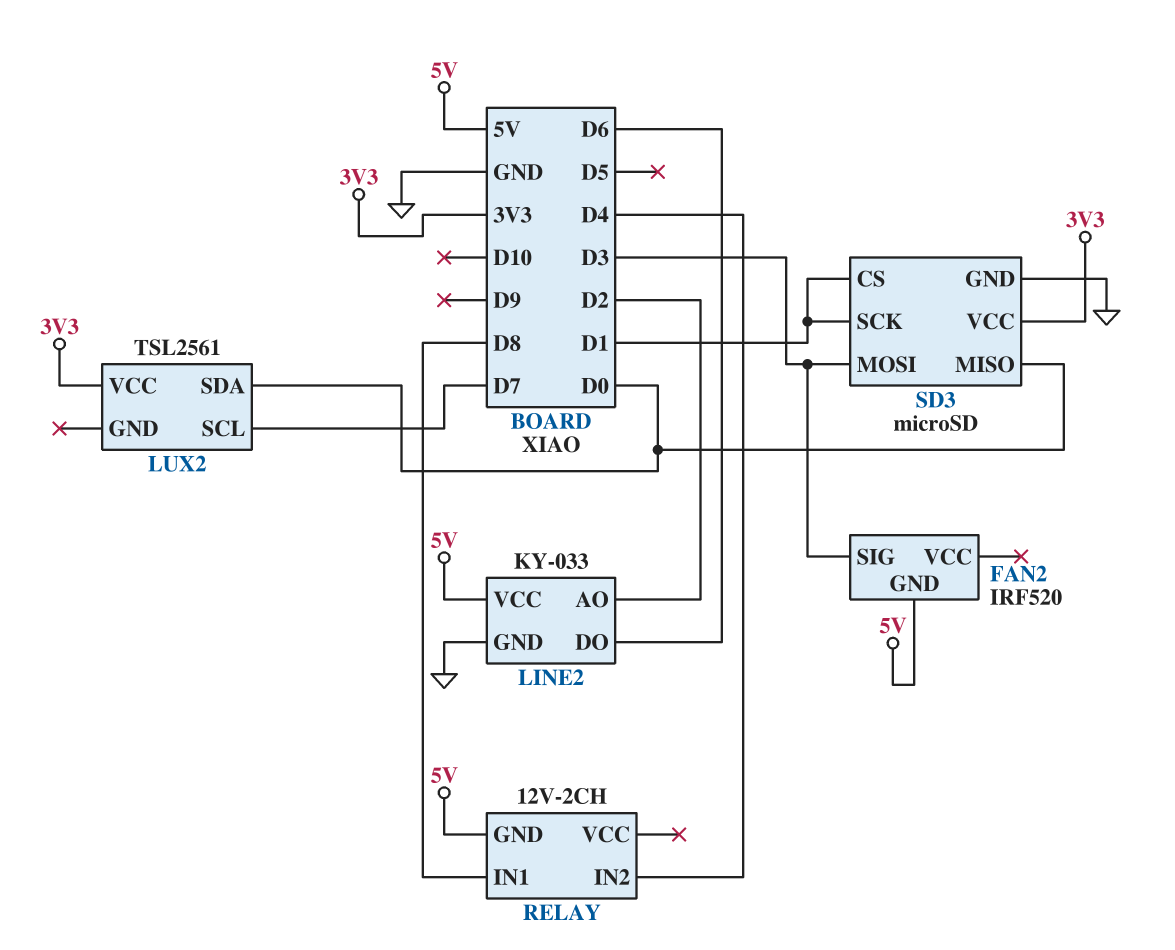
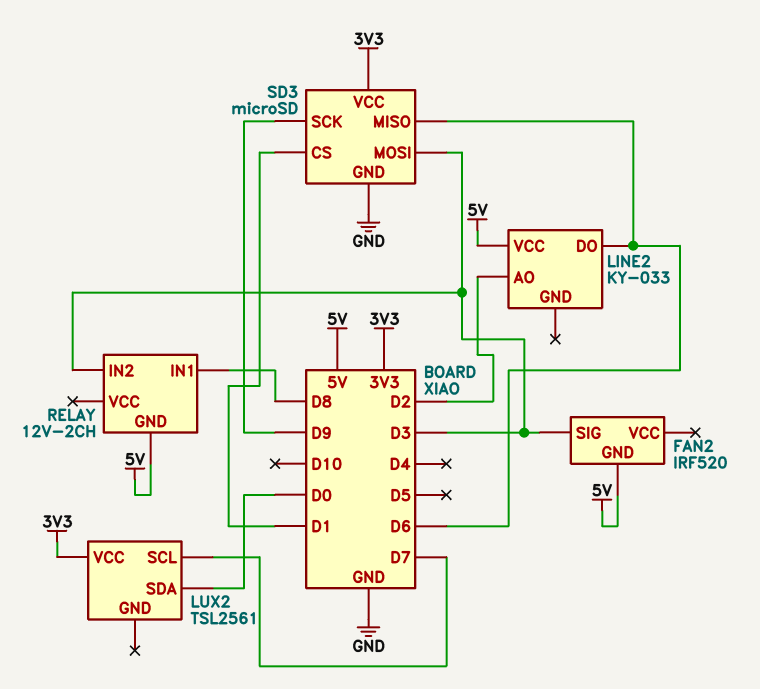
LINE2 pin GND: GND -> none
RELAY pin IN2: D4 -> D3
SD3 pin MISO: D0 -> D6
SD3 pin SCK: D1 -> D9

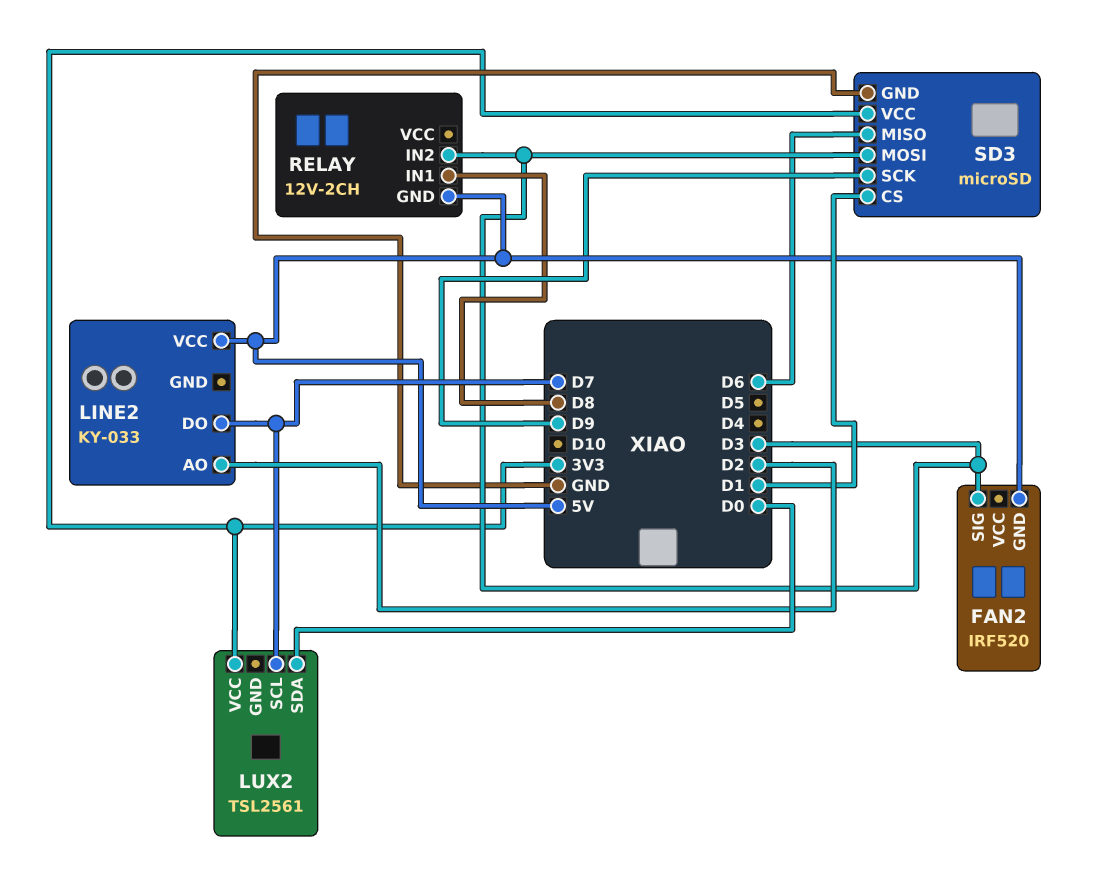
LINE2 pin DO: D6 -> D7

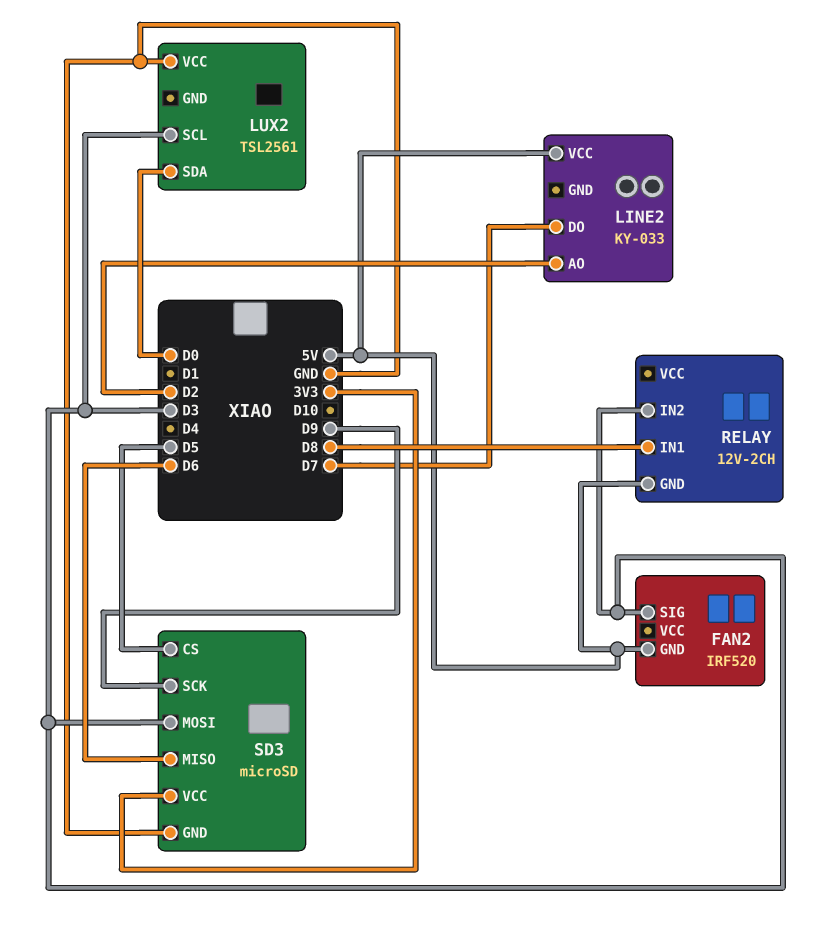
LUX2 pin SCL: D7 -> D3
LUX2 pin VCC: 3V3 -> GND
SD3 pin CS: D1 -> D5

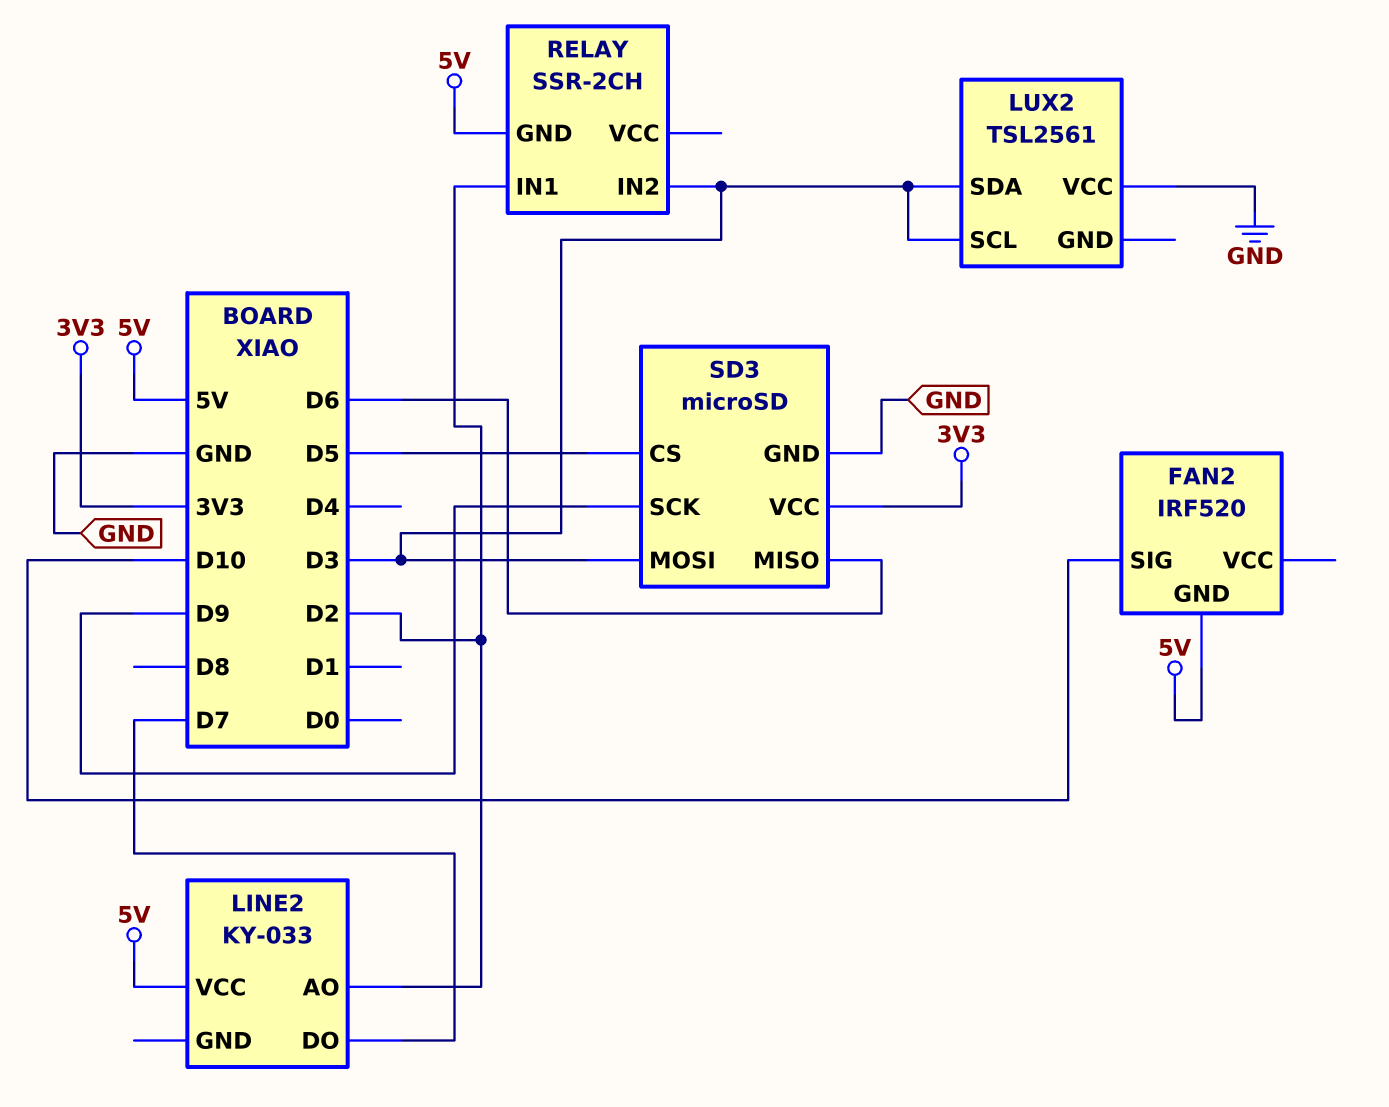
FAN2 pin SIG: D3 -> D10
LUX2 pin SDA: D0 -> D3
RELAY: 12V-2CH -> SSR-2CH
RELAY pin IN1: D8 -> D2

